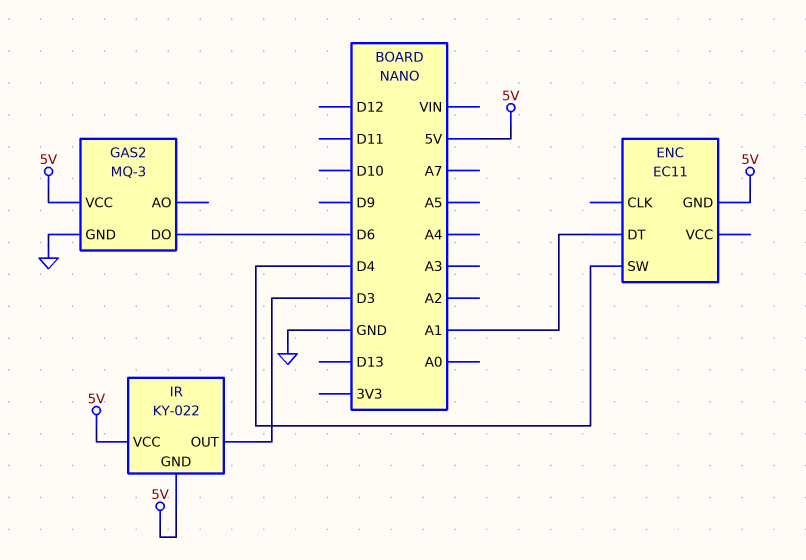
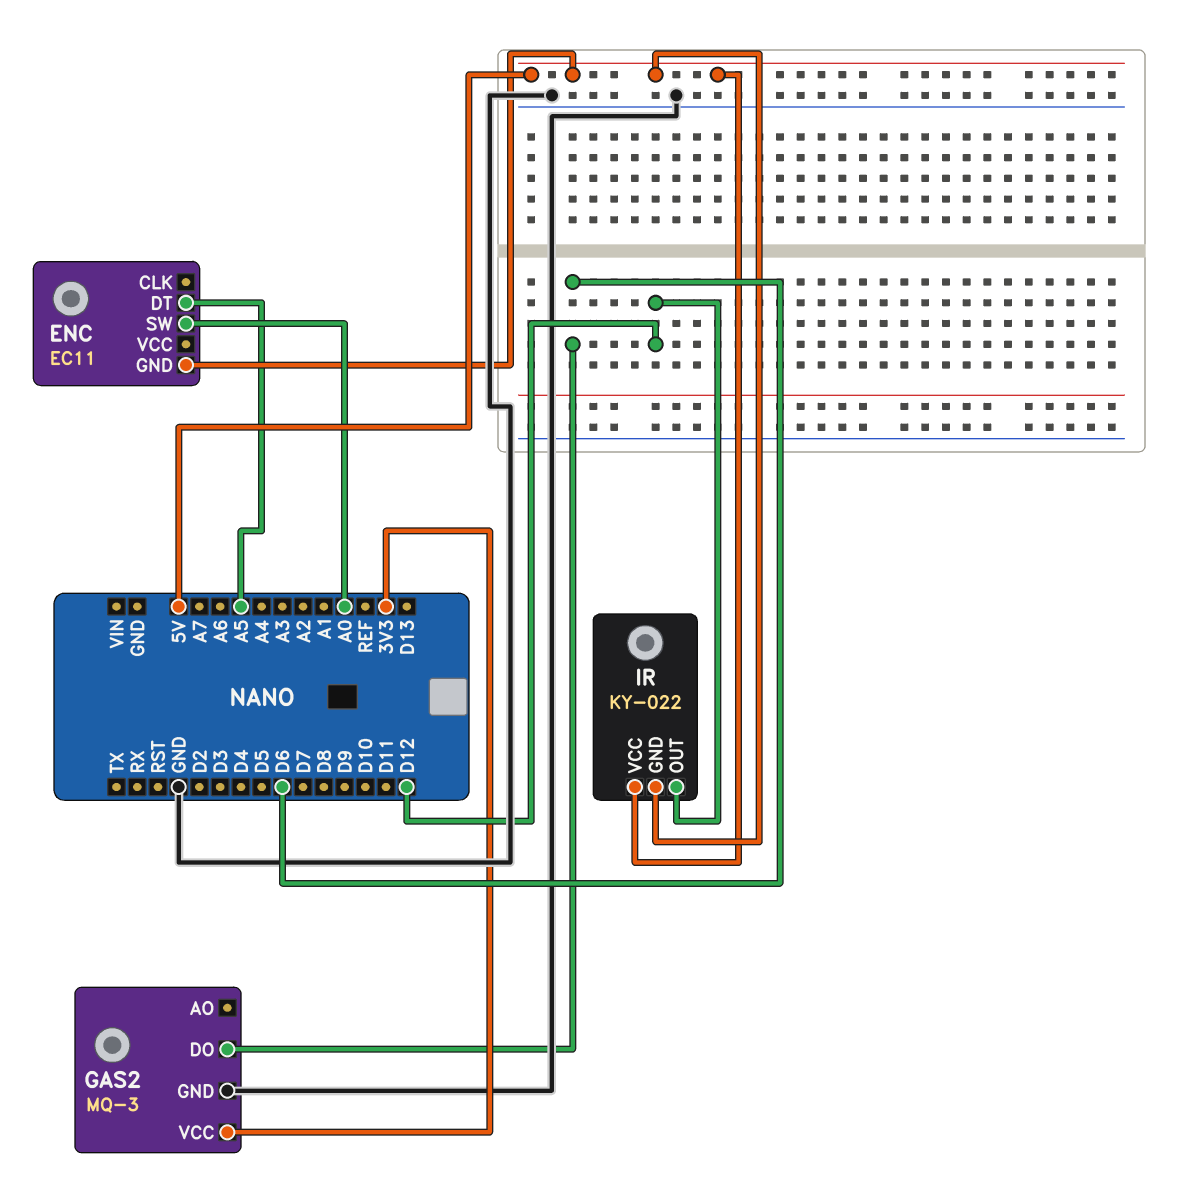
ENC pin DT: A1 -> A5
ENC pin SW: D4 -> A0
GAS2 pin VCC: 5V -> 3V3
IR pin OUT: D3 -> D12

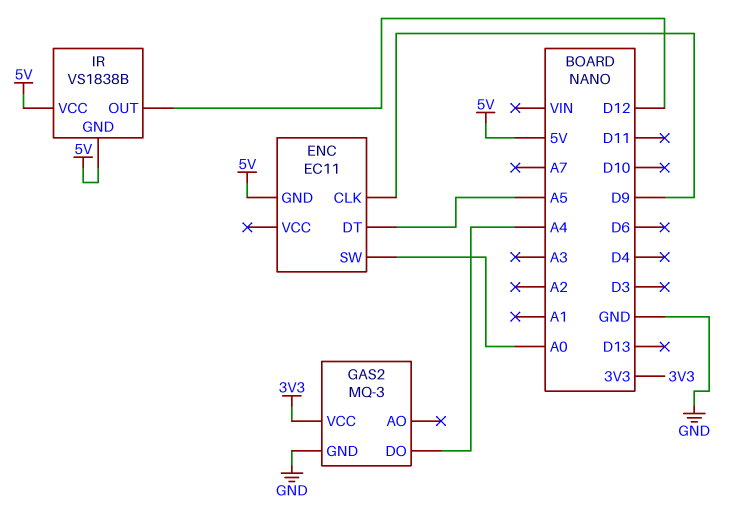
ENC pin CLK: none -> D9
GAS2 pin DO: D6 -> A4
IR: KY-022 -> VS1838B

